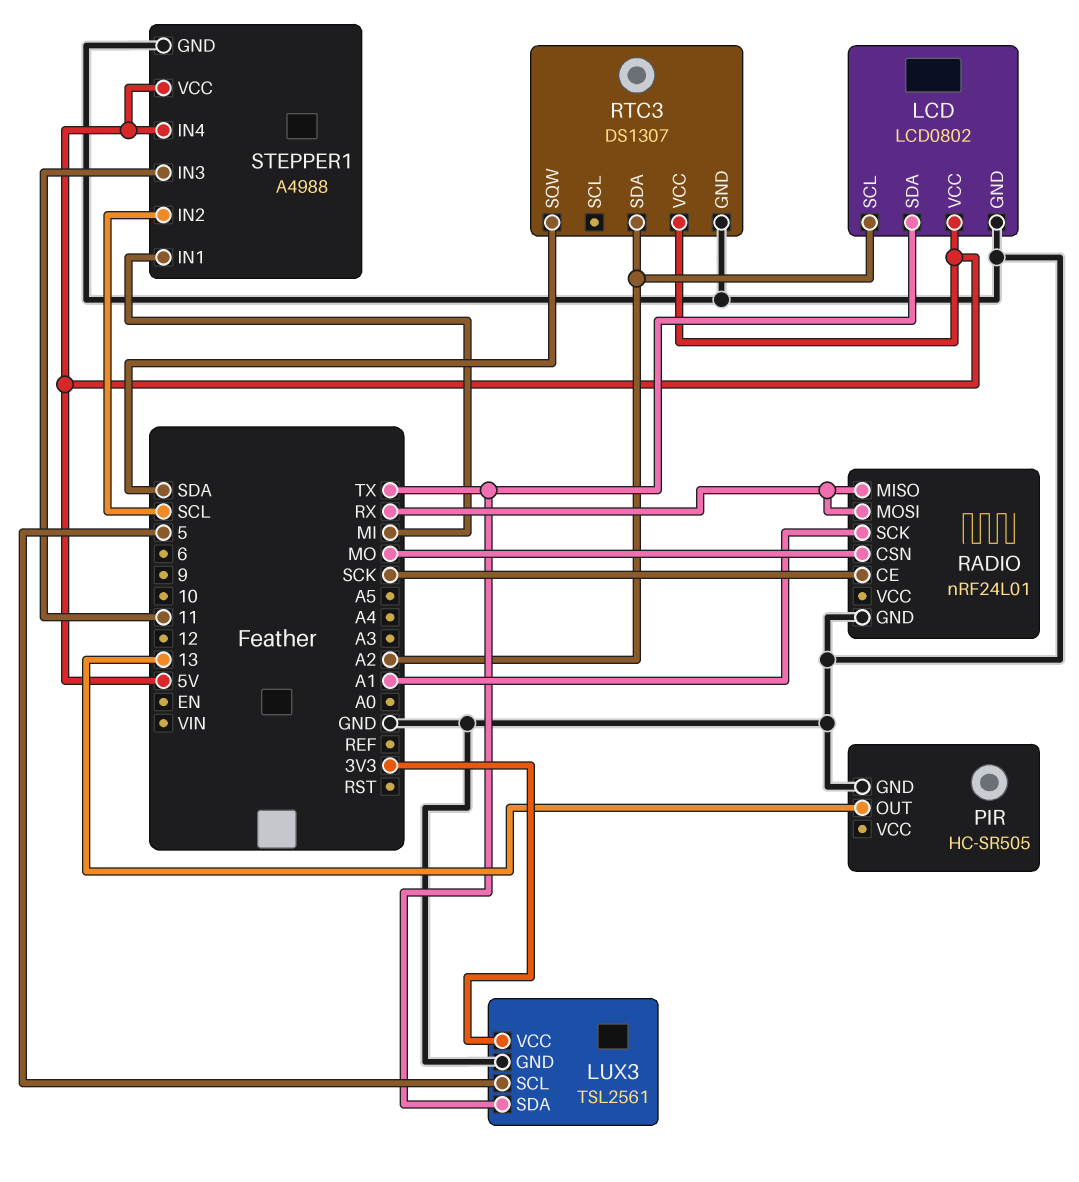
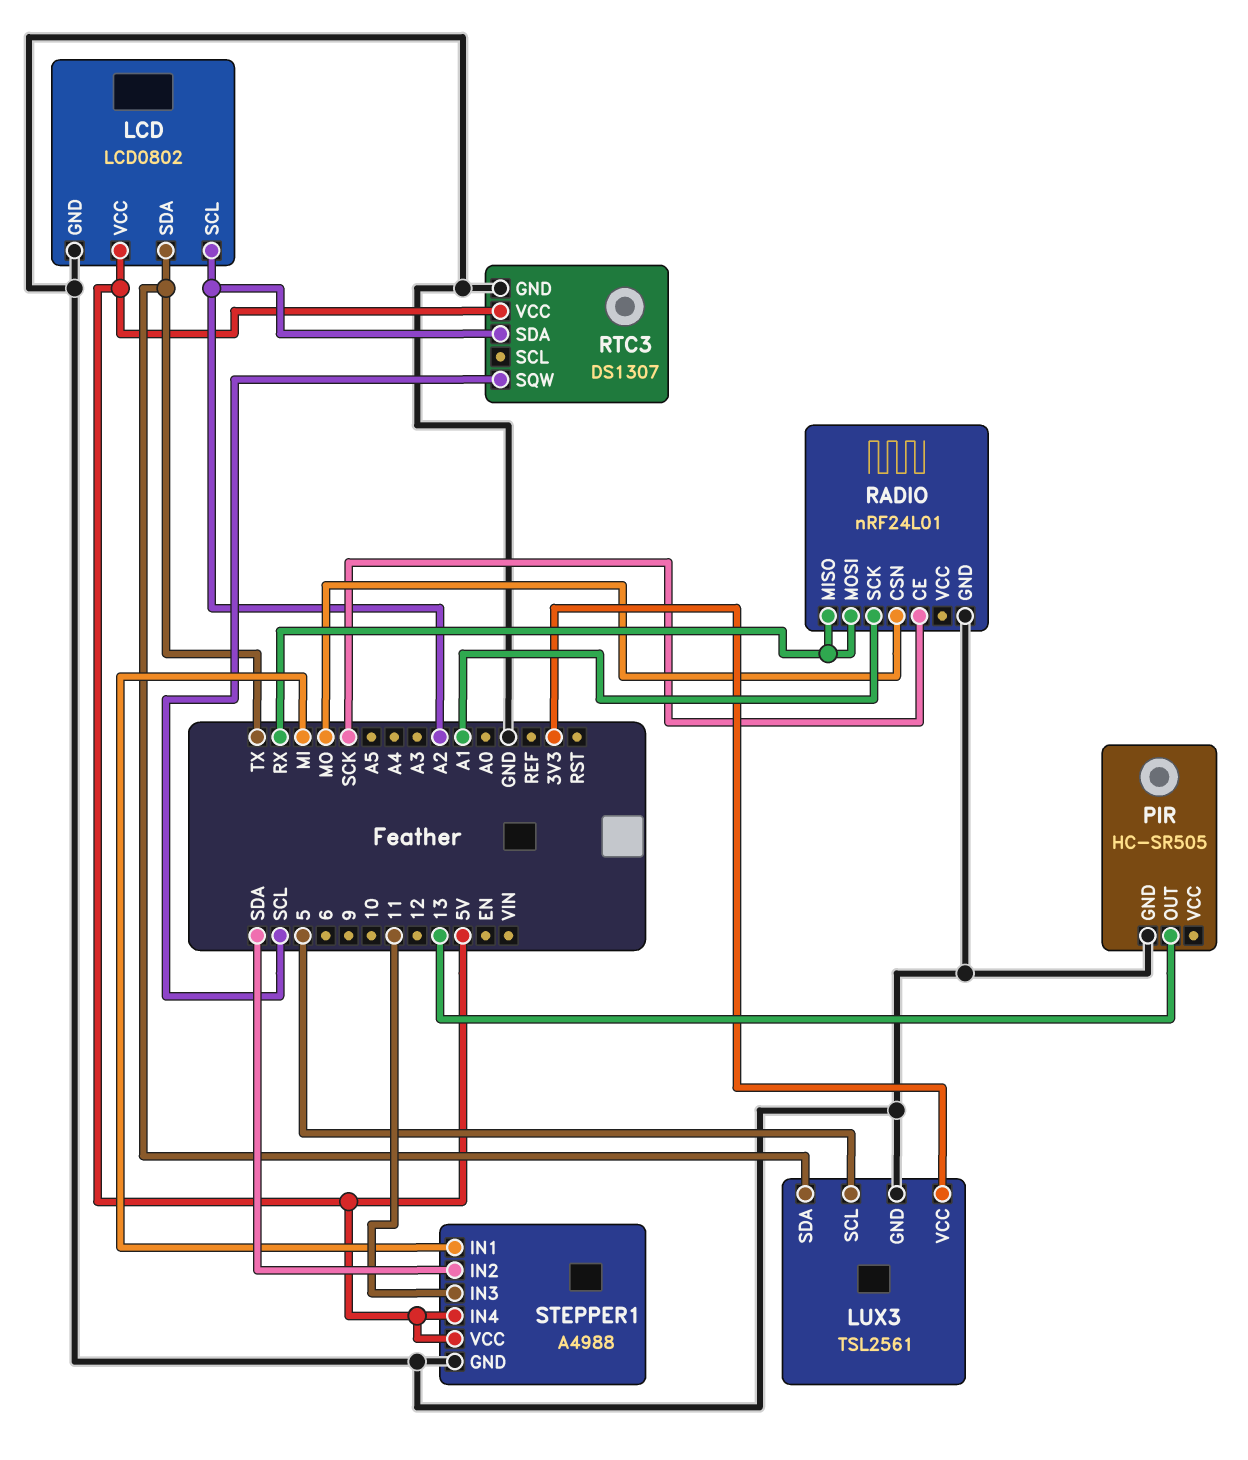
RTC3 pin SQW: SDA -> SCL
STEPPER1 pin IN2: SCL -> SDA

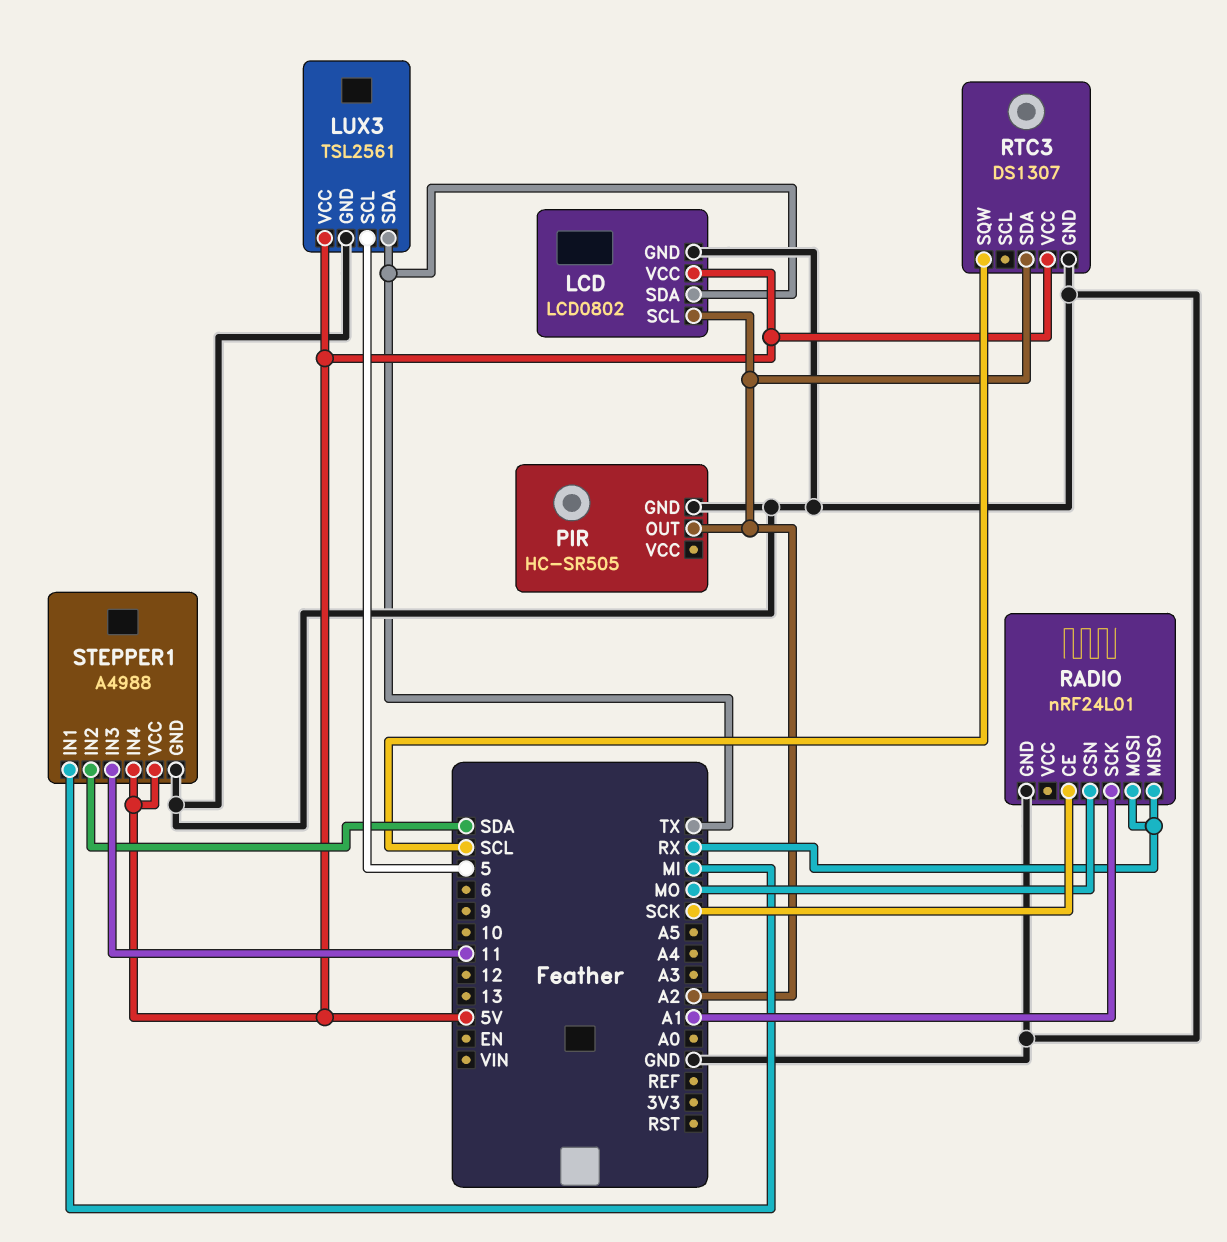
LUX3 pin VCC: 3V3 -> 5V
PIR pin OUT: 13 -> A2

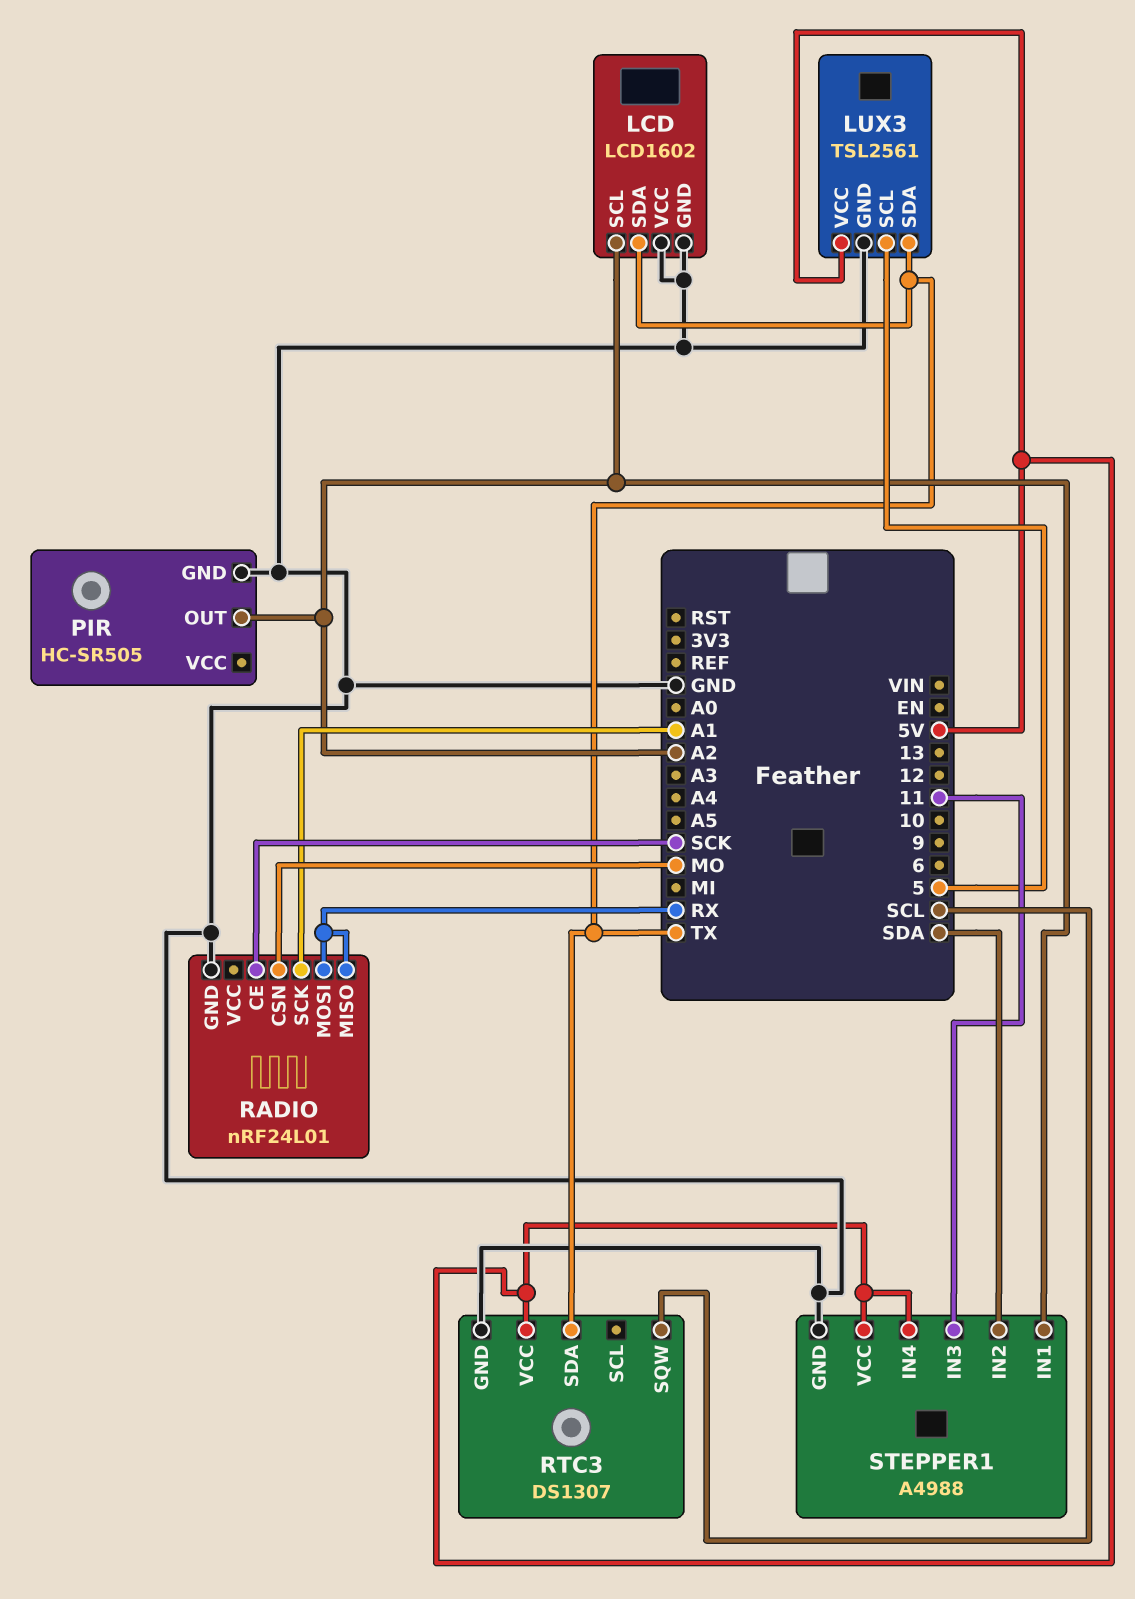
LCD: LCD0802 -> LCD1602
LCD pin VCC: 5V -> GND
RTC3 pin SDA: A2 -> TX
STEPPER1 pin IN1: MI -> A2

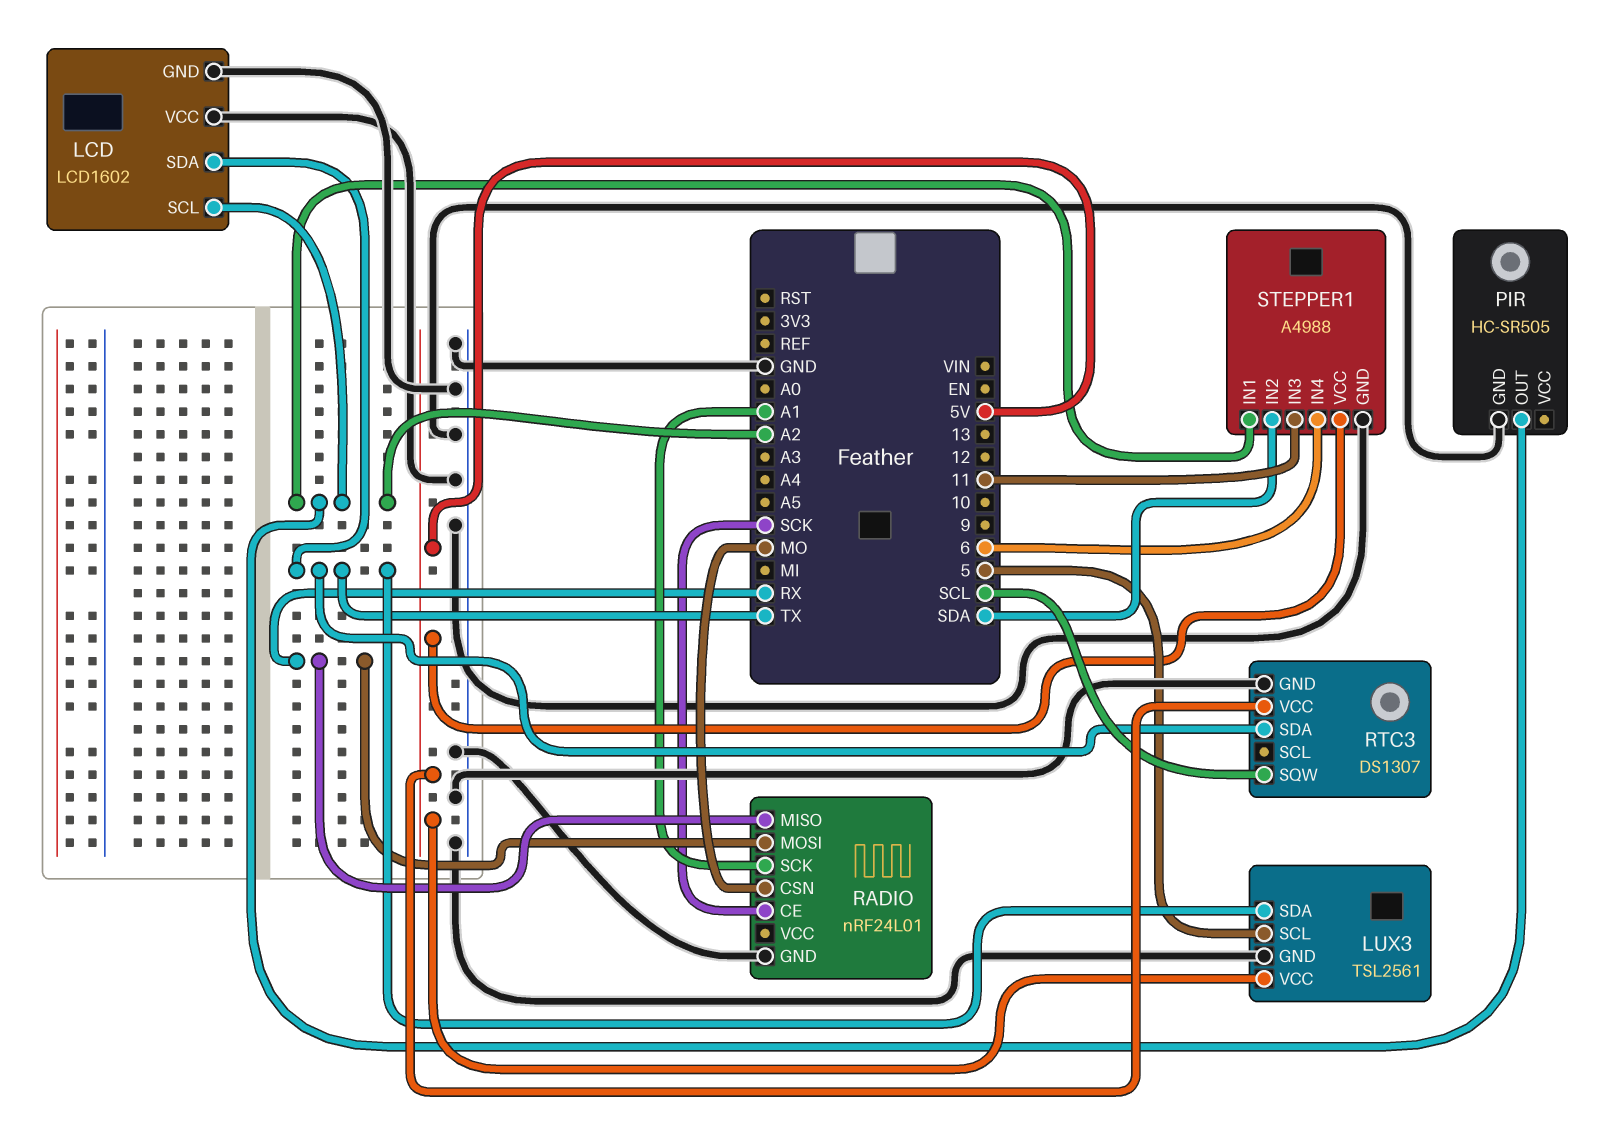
STEPPER1 pin IN4: 5V -> 6

